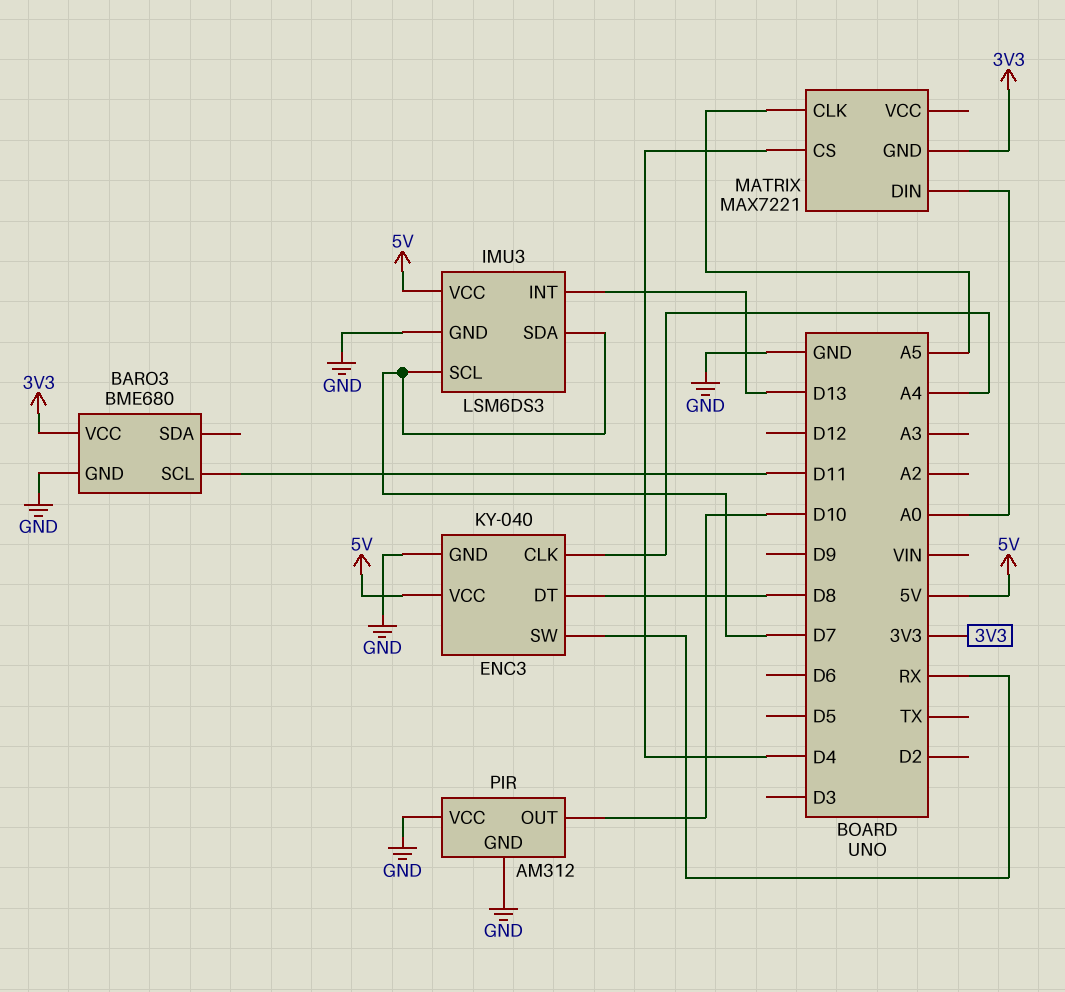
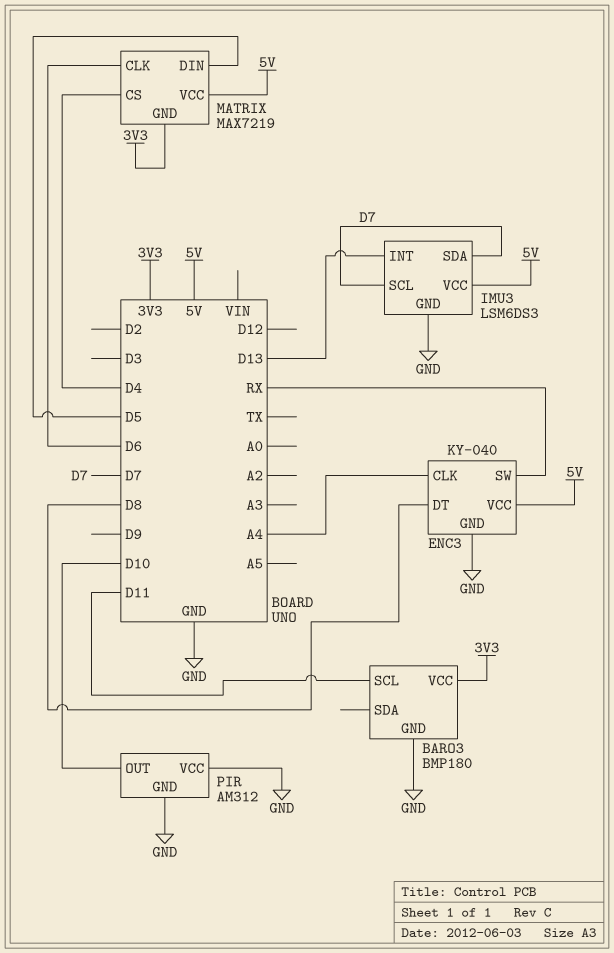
BARO3: BME680 -> BMP180
MATRIX: MAX7221 -> MAX7219
MATRIX pin CLK: A5 -> D6
MATRIX pin DIN: A0 -> D5
MATRIX pin VCC: none -> 5V

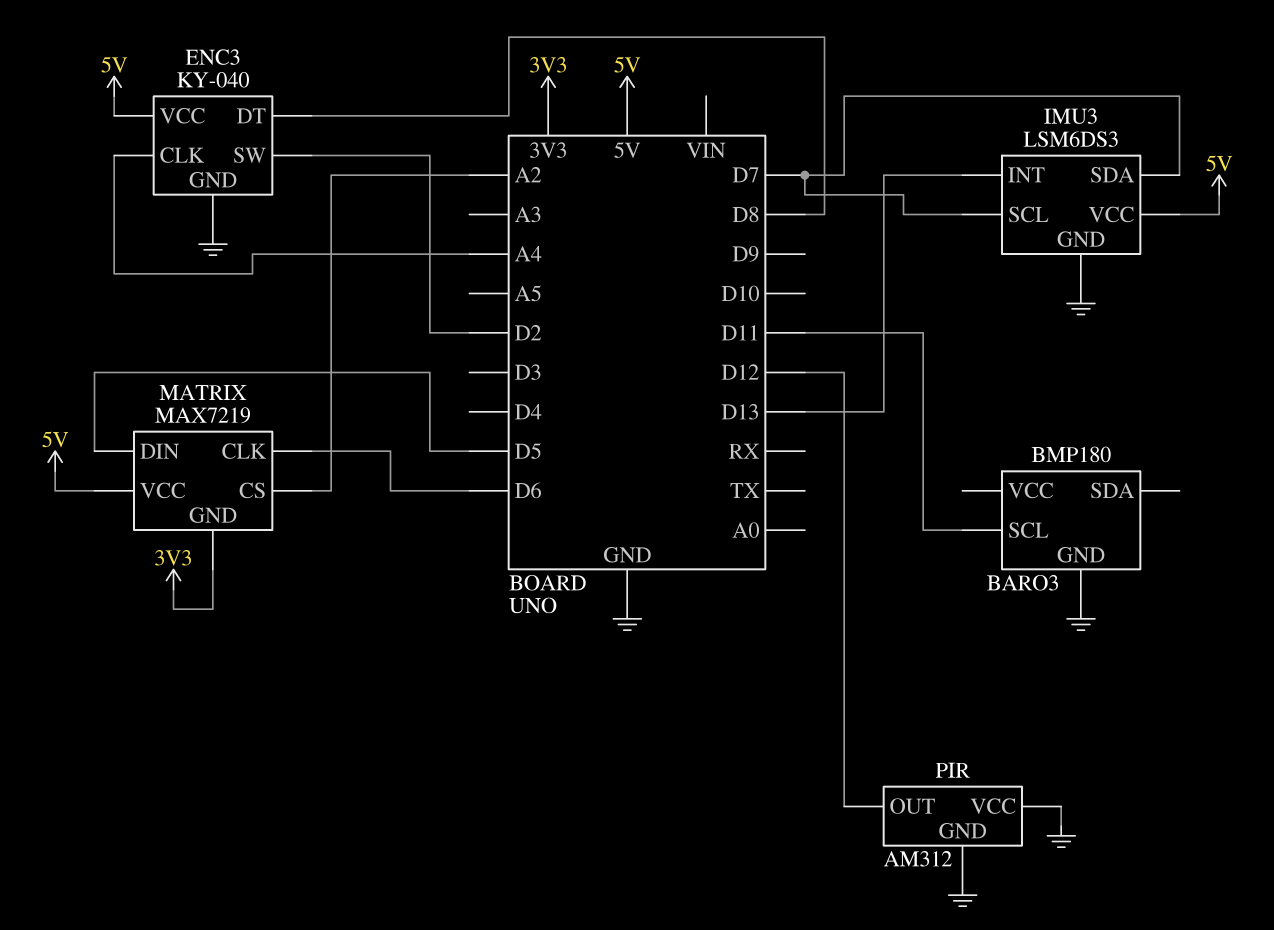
BARO3 pin VCC: 3V3 -> none
ENC3 pin SW: RX -> D2
MATRIX pin CS: D4 -> A2
PIR pin OUT: D10 -> D12

